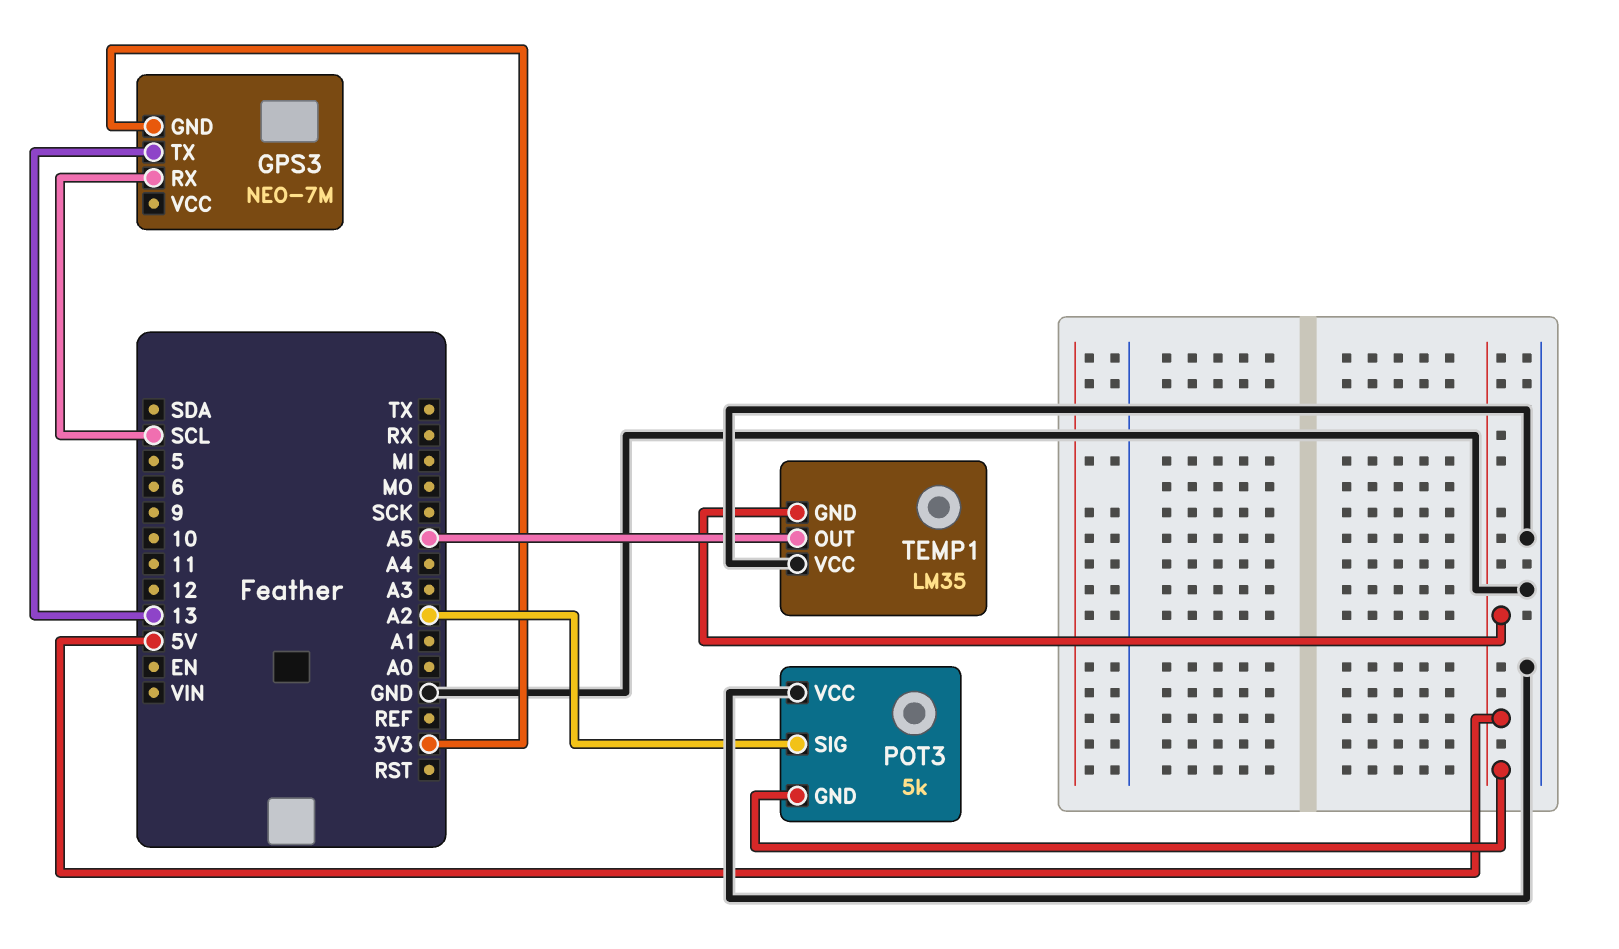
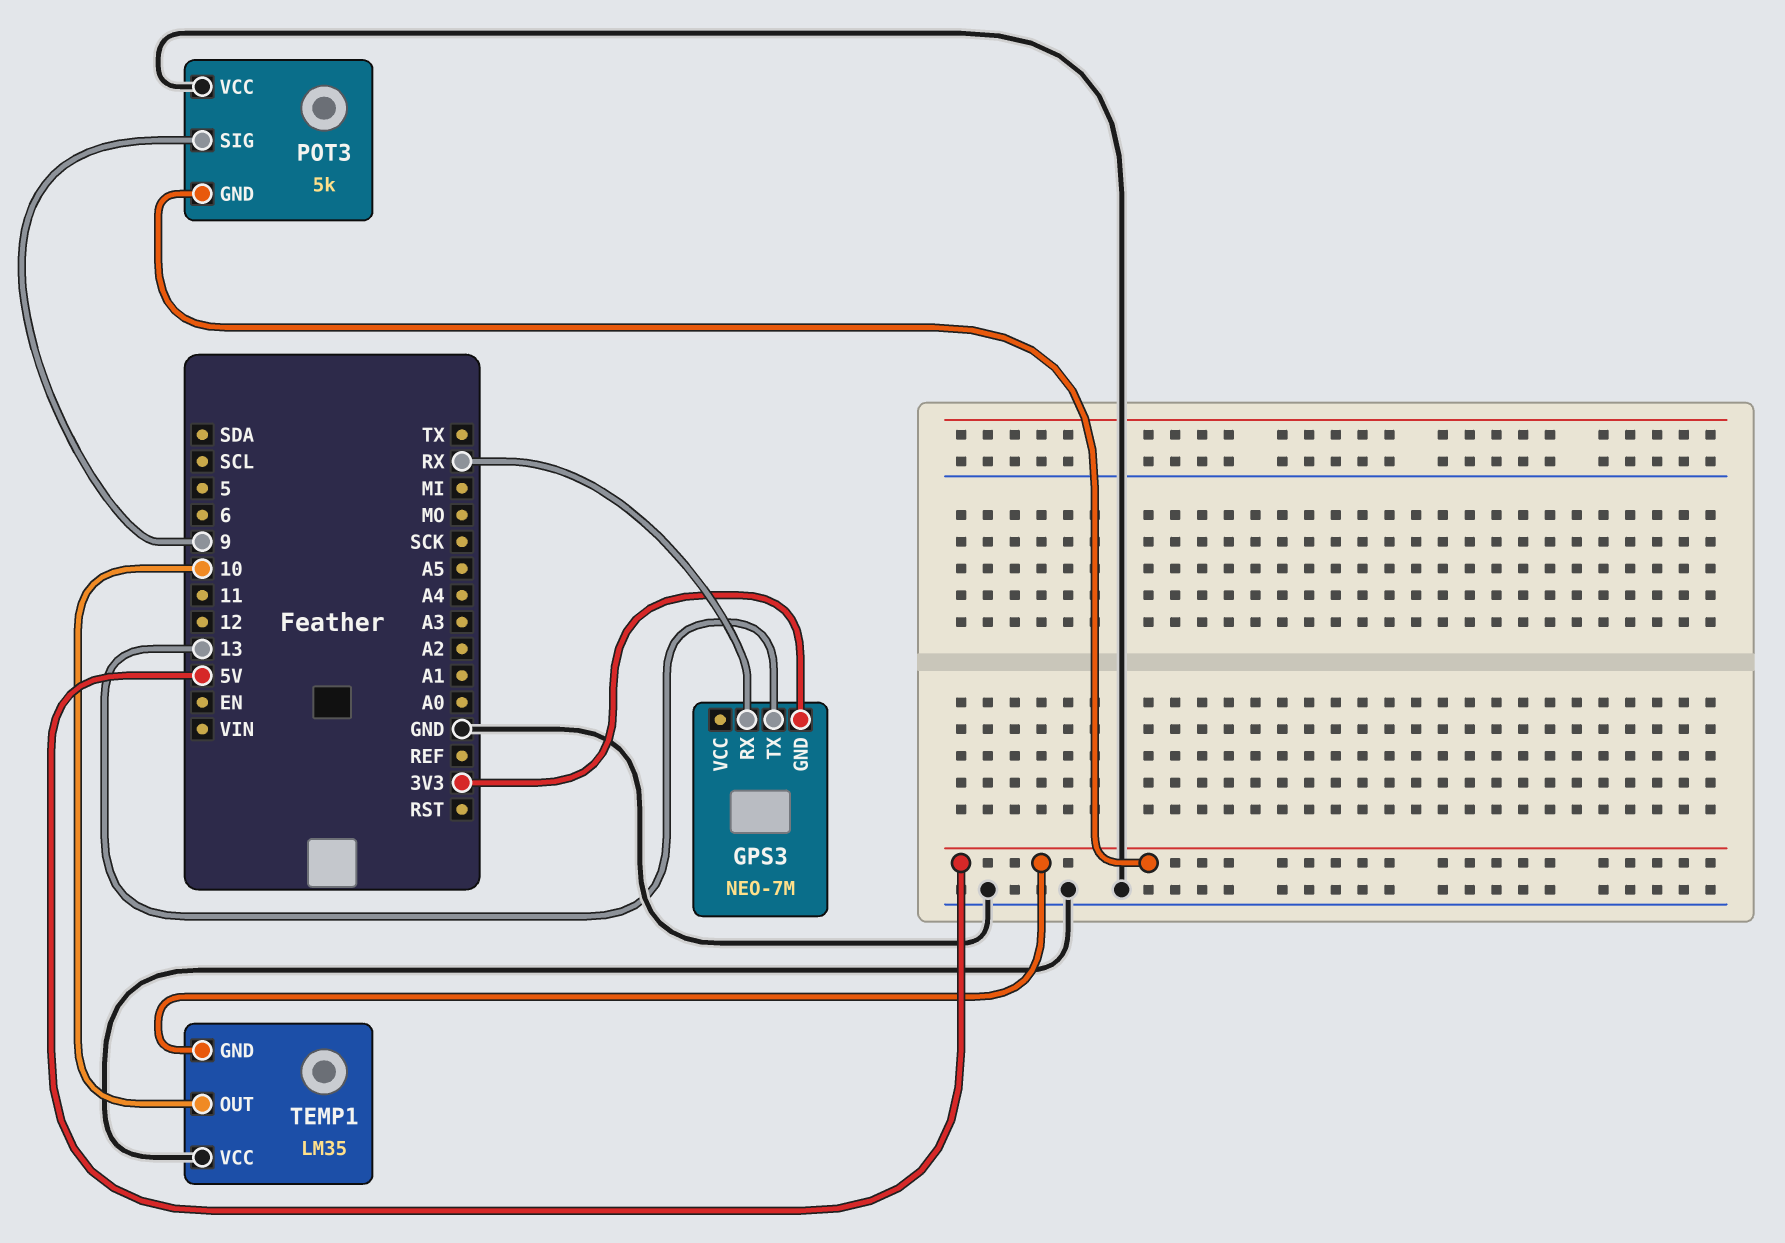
GPS3 pin RX: SCL -> RX
POT3 pin SIG: A2 -> 9
TEMP1 pin OUT: A5 -> 10

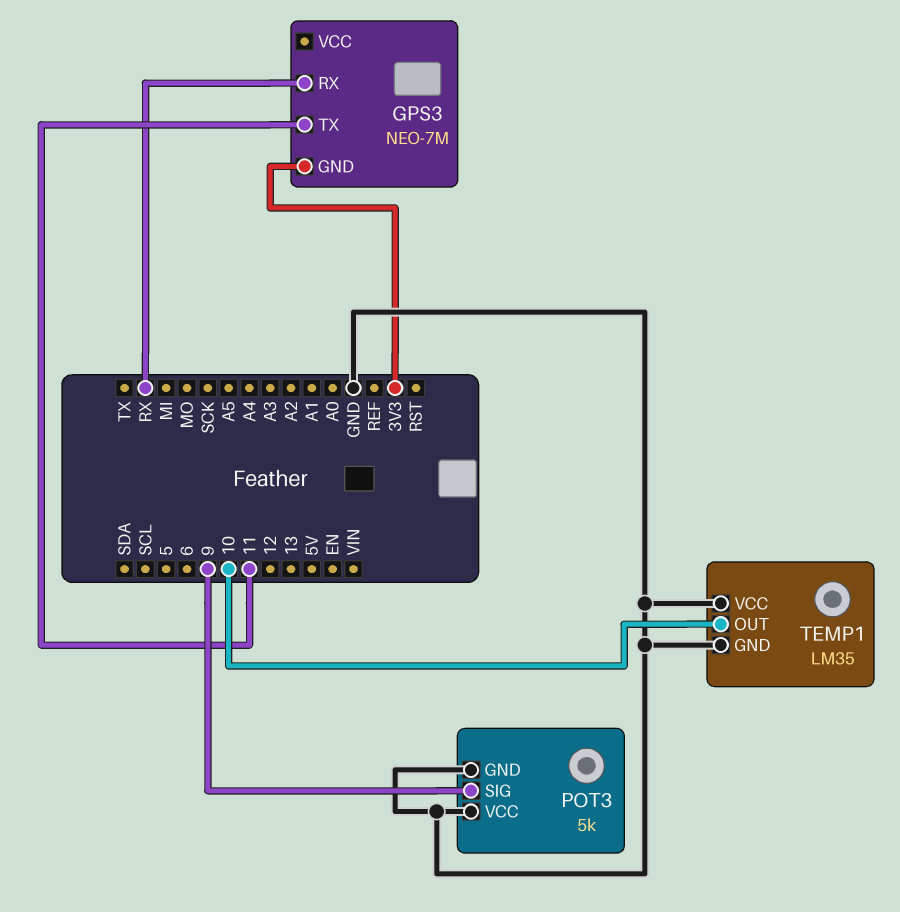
GPS3 pin TX: 13 -> 11
POT3 pin GND: 5V -> GND
TEMP1 pin GND: 5V -> GND

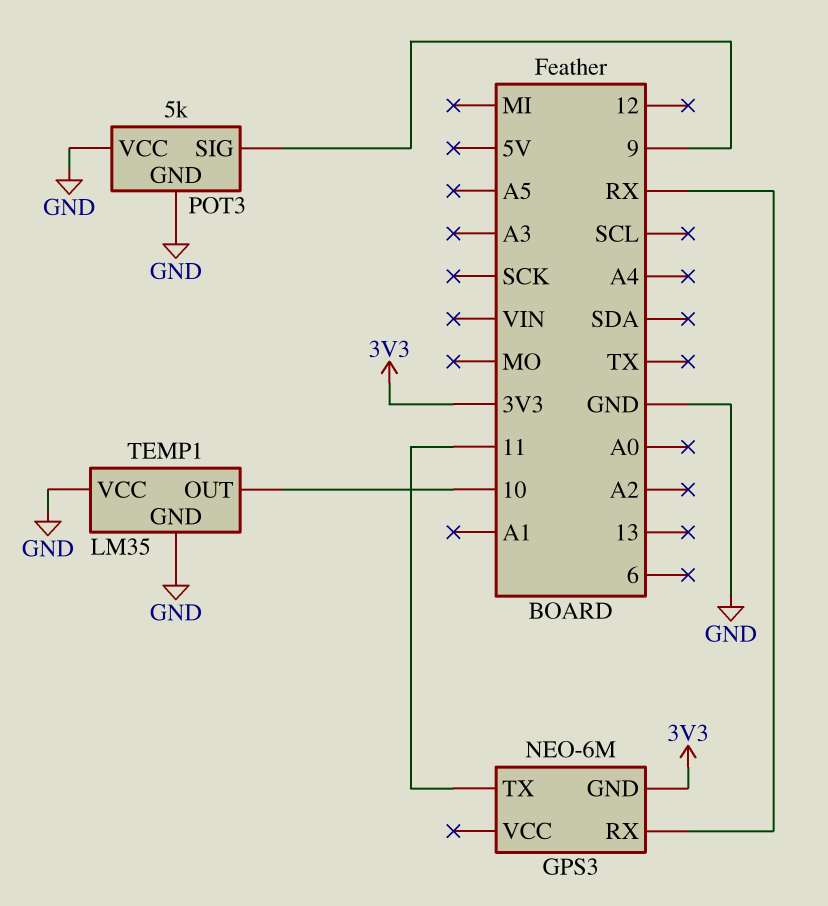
GPS3: NEO-7M -> NEO-6M

